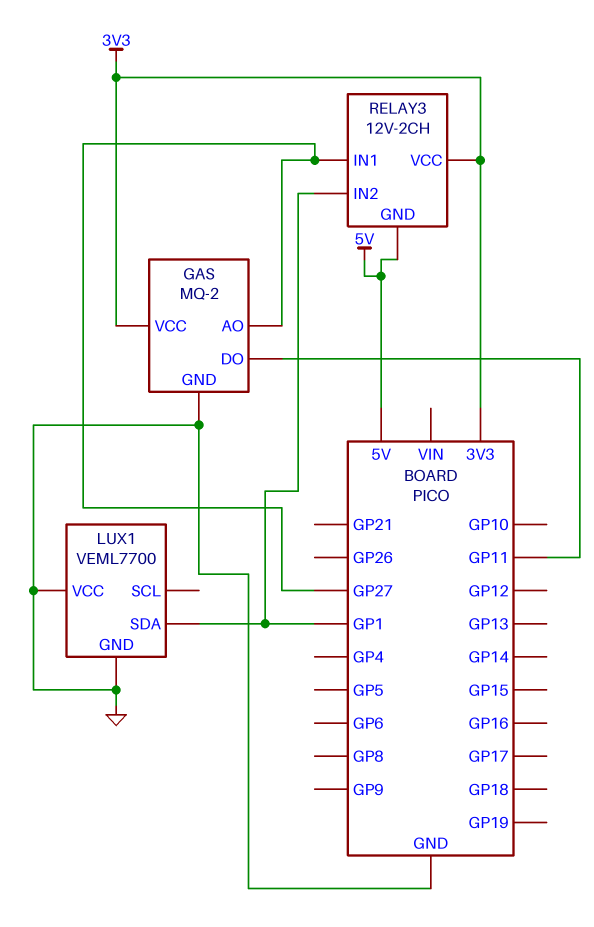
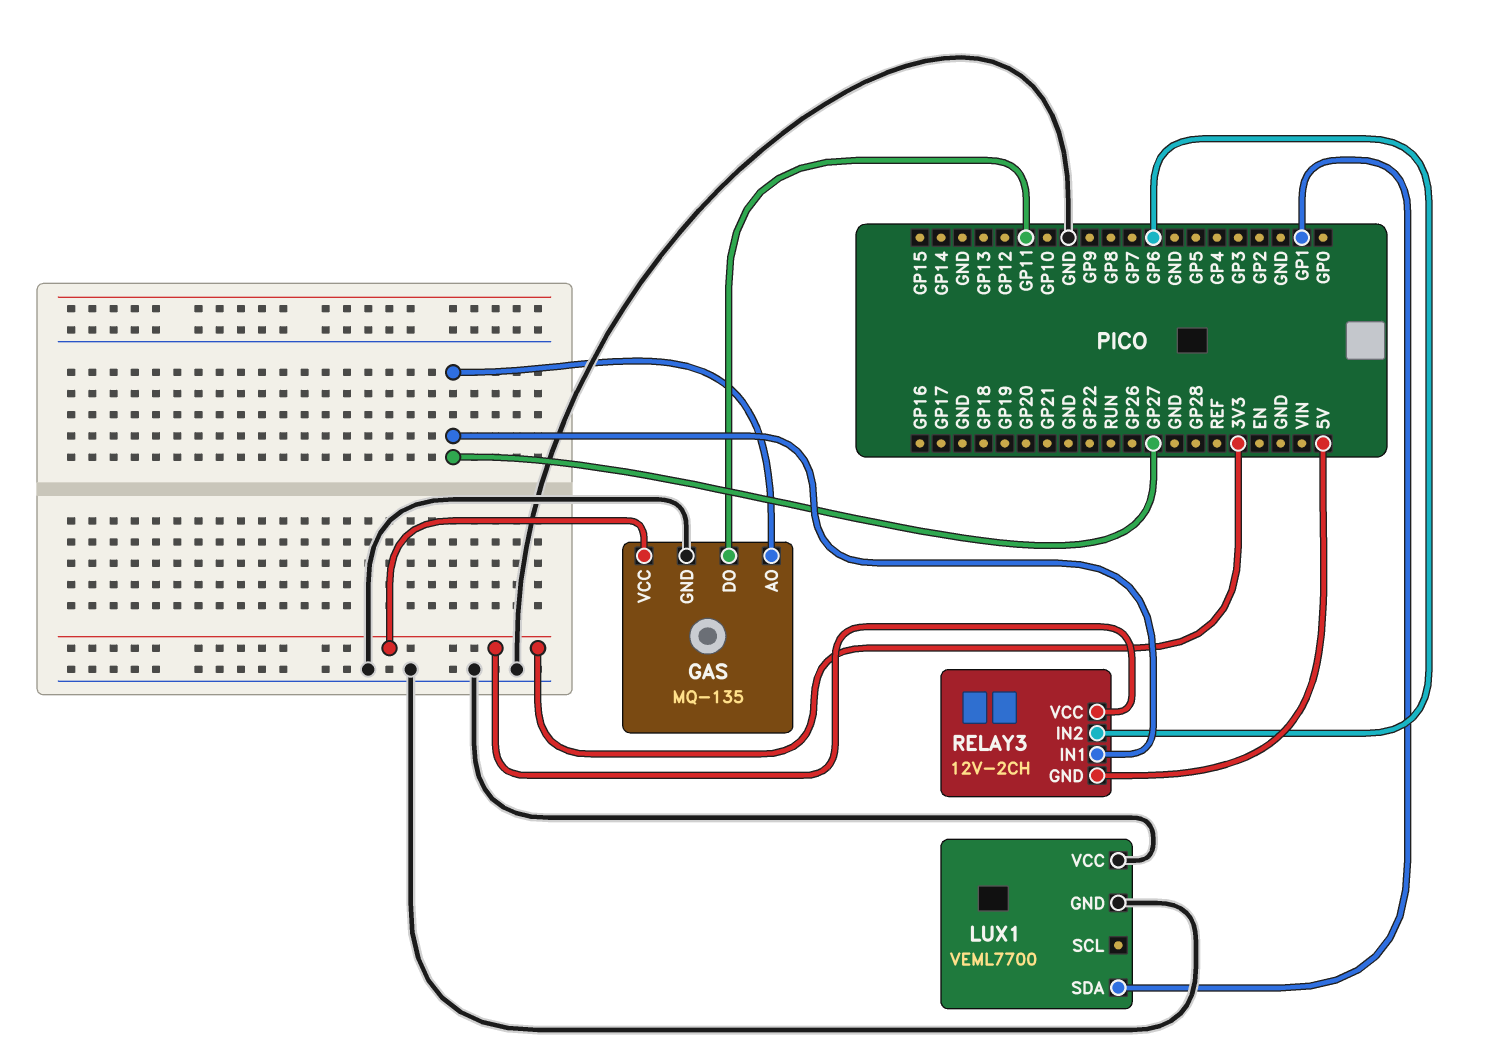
GAS: MQ-2 -> MQ-135
RELAY3 pin IN2: GP1 -> GP6

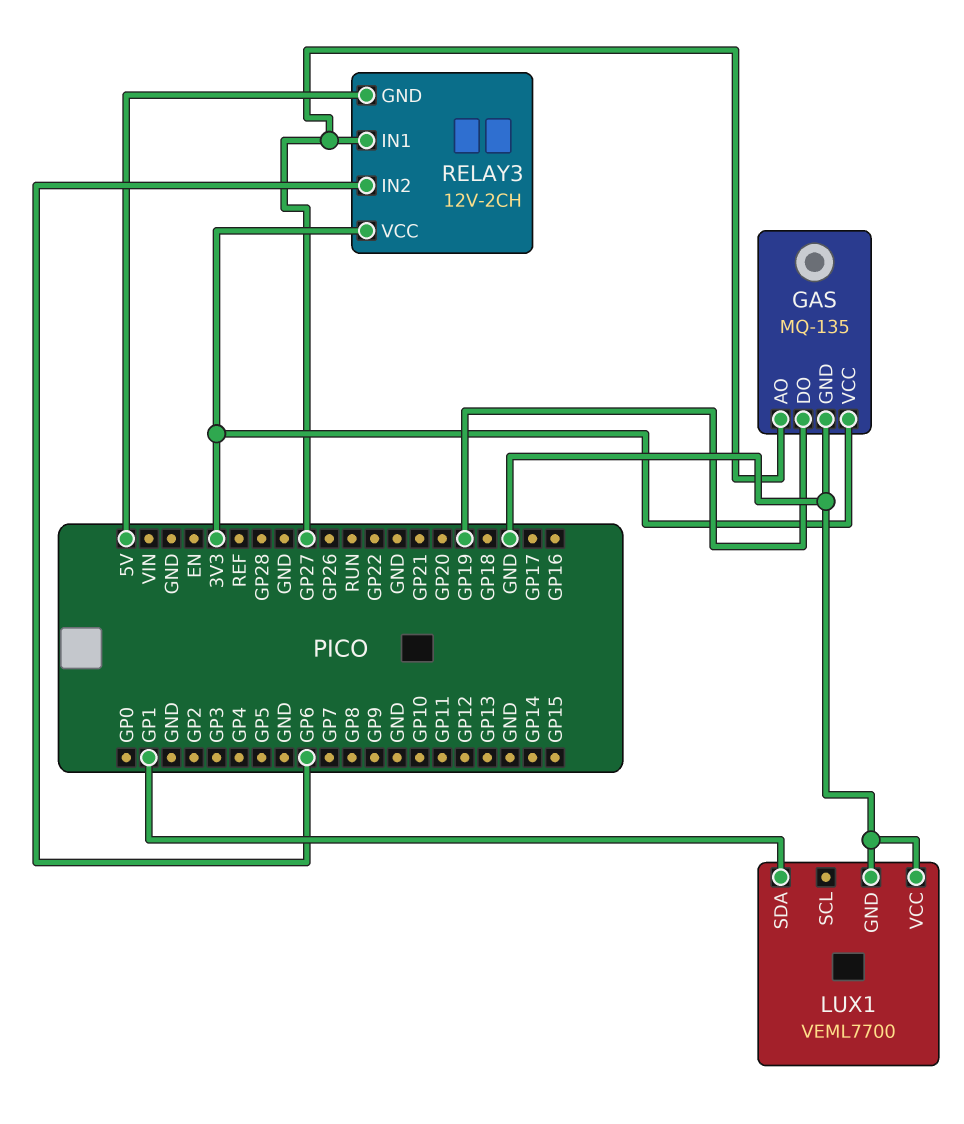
GAS pin DO: GP11 -> GP19

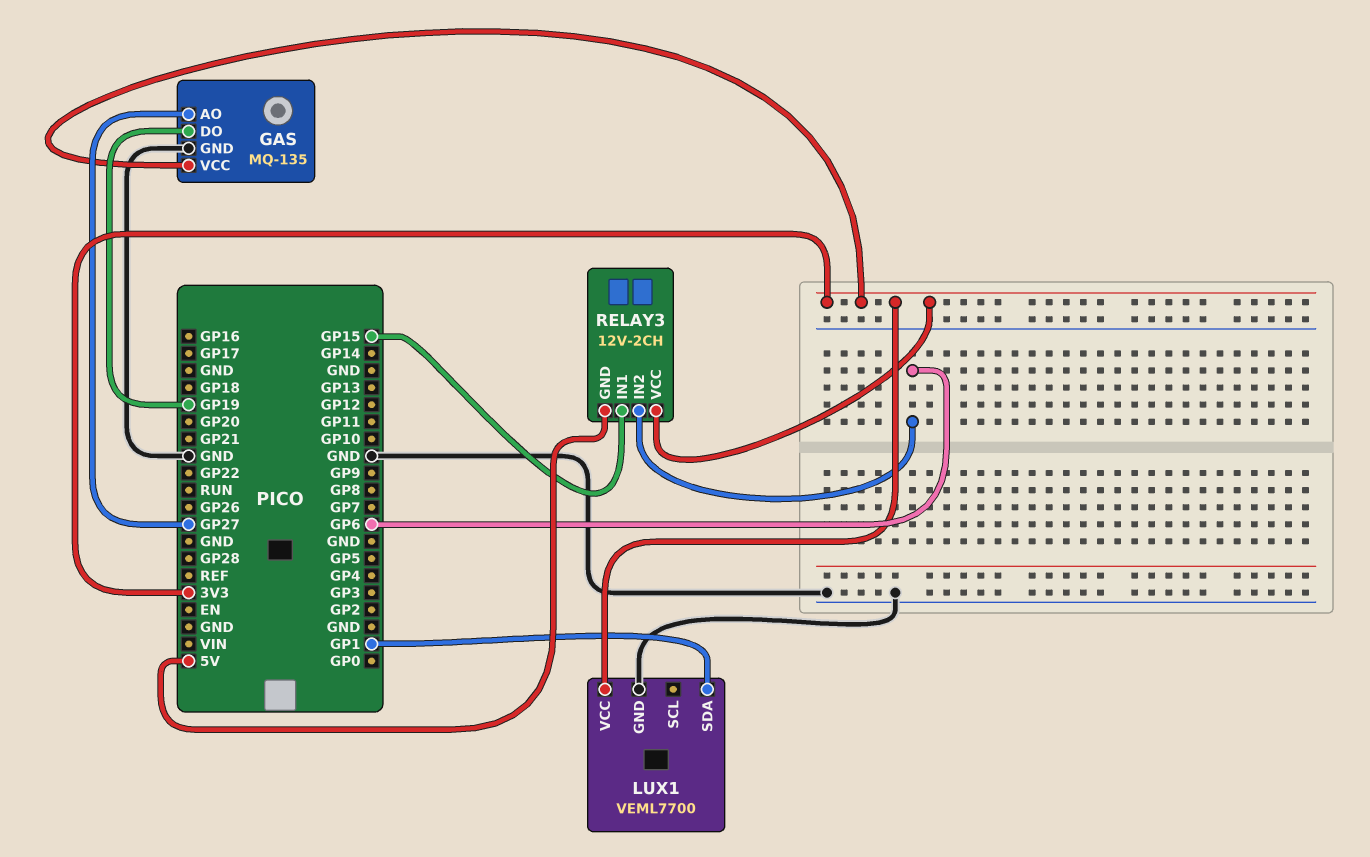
LUX1 pin VCC: GND -> 3V3
RELAY3 pin IN1: GP27 -> GP15

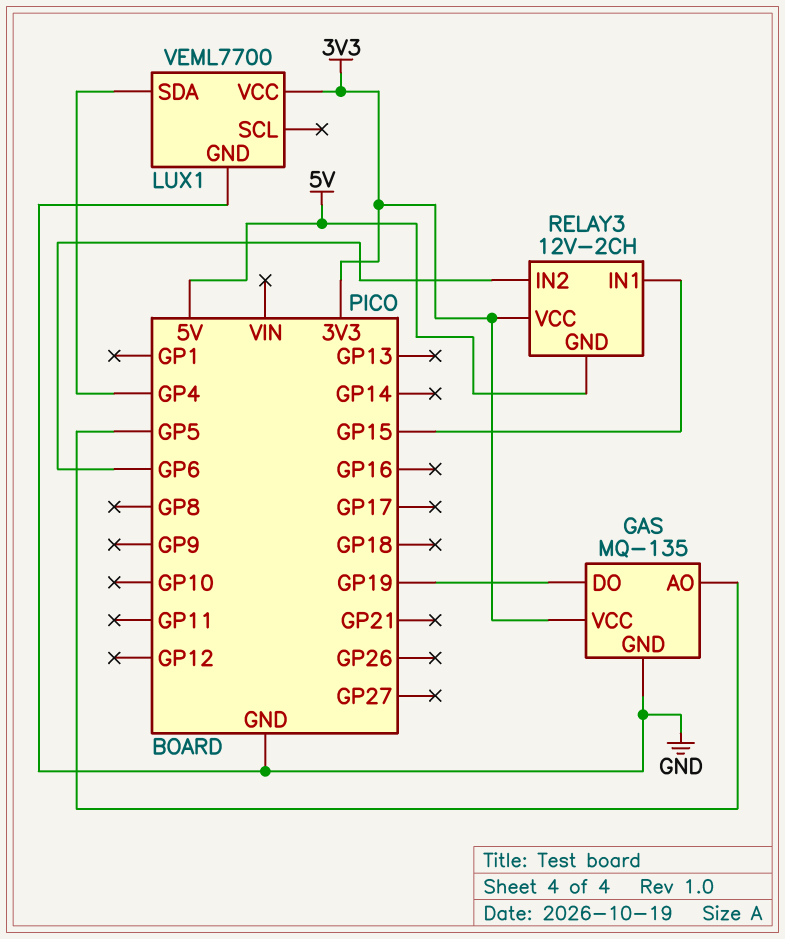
GAS pin AO: GP27 -> GP5
LUX1 pin SDA: GP1 -> GP4

